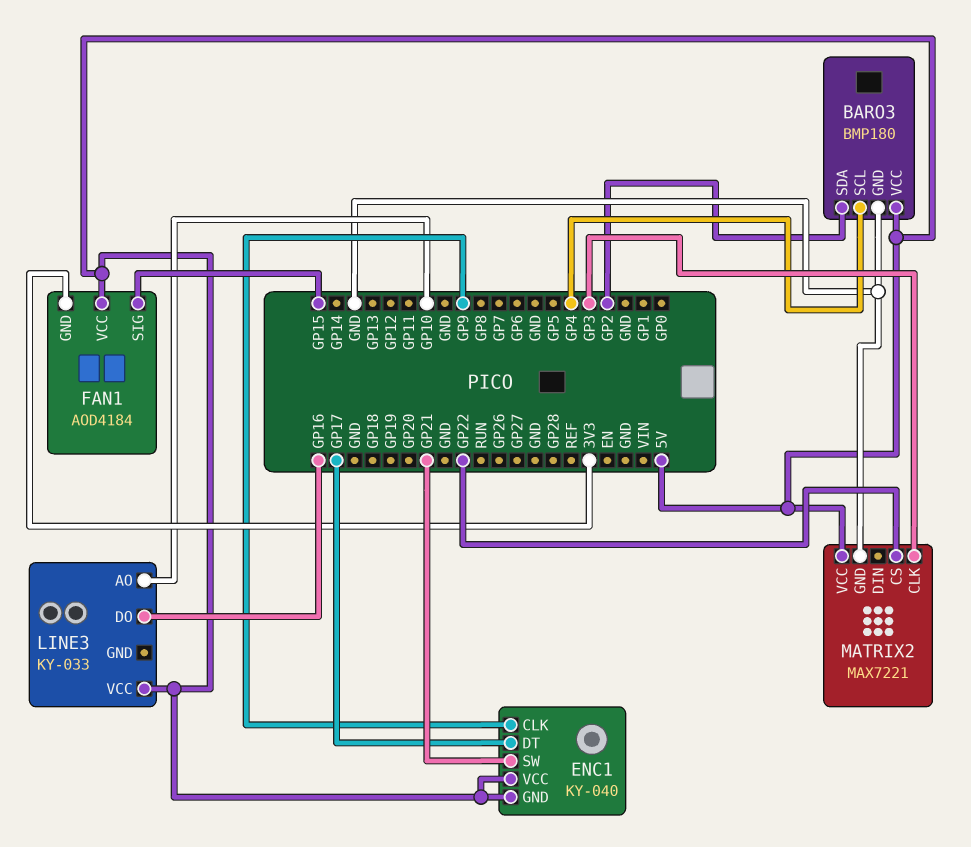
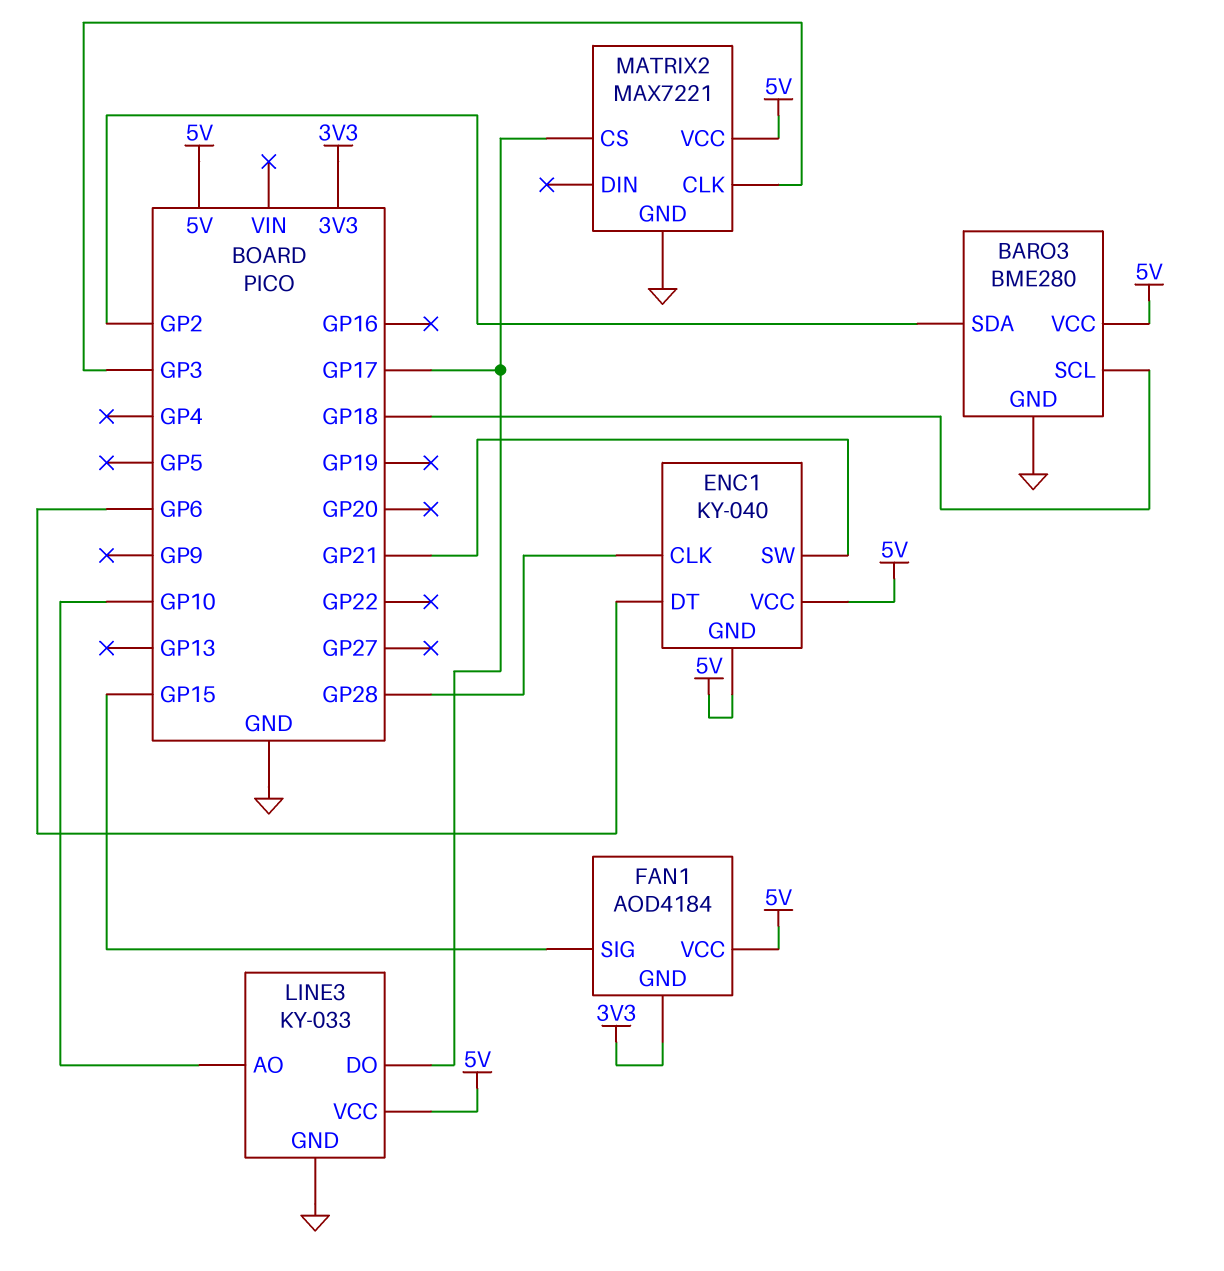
BARO3: BMP180 -> BME280
BARO3 pin SCL: GP4 -> GP18
ENC1 pin CLK: GP9 -> GP28
ENC1 pin DT: GP17 -> GP6
LINE3 pin DO: GP16 -> GP17
LINE3 pin GND: none -> GND
MATRIX2 pin CS: GP22 -> GP17

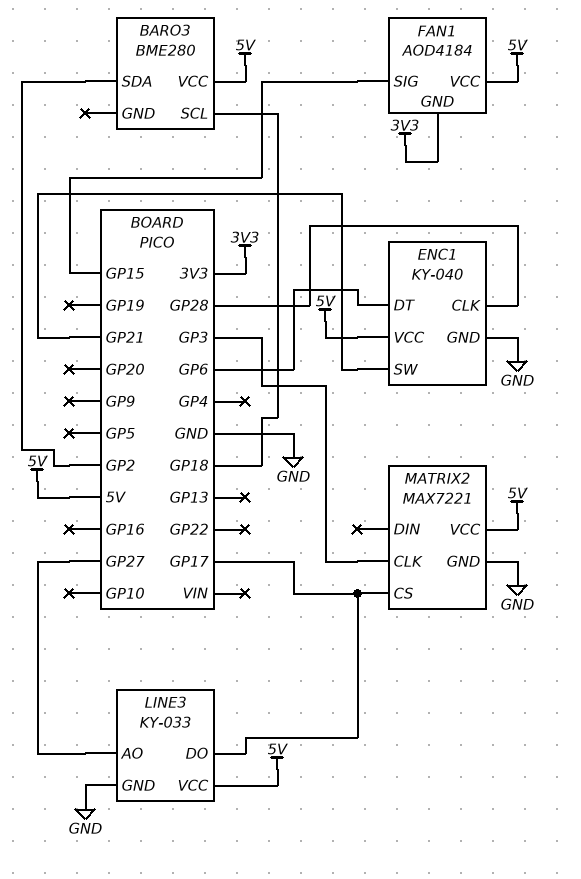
BARO3 pin GND: GND -> none
ENC1 pin GND: 5V -> GND
LINE3 pin AO: GP10 -> GP27

